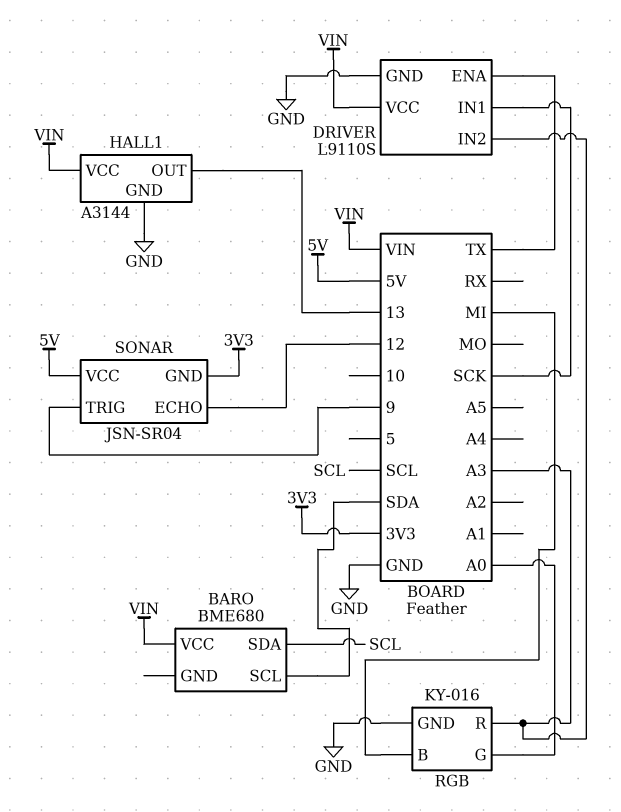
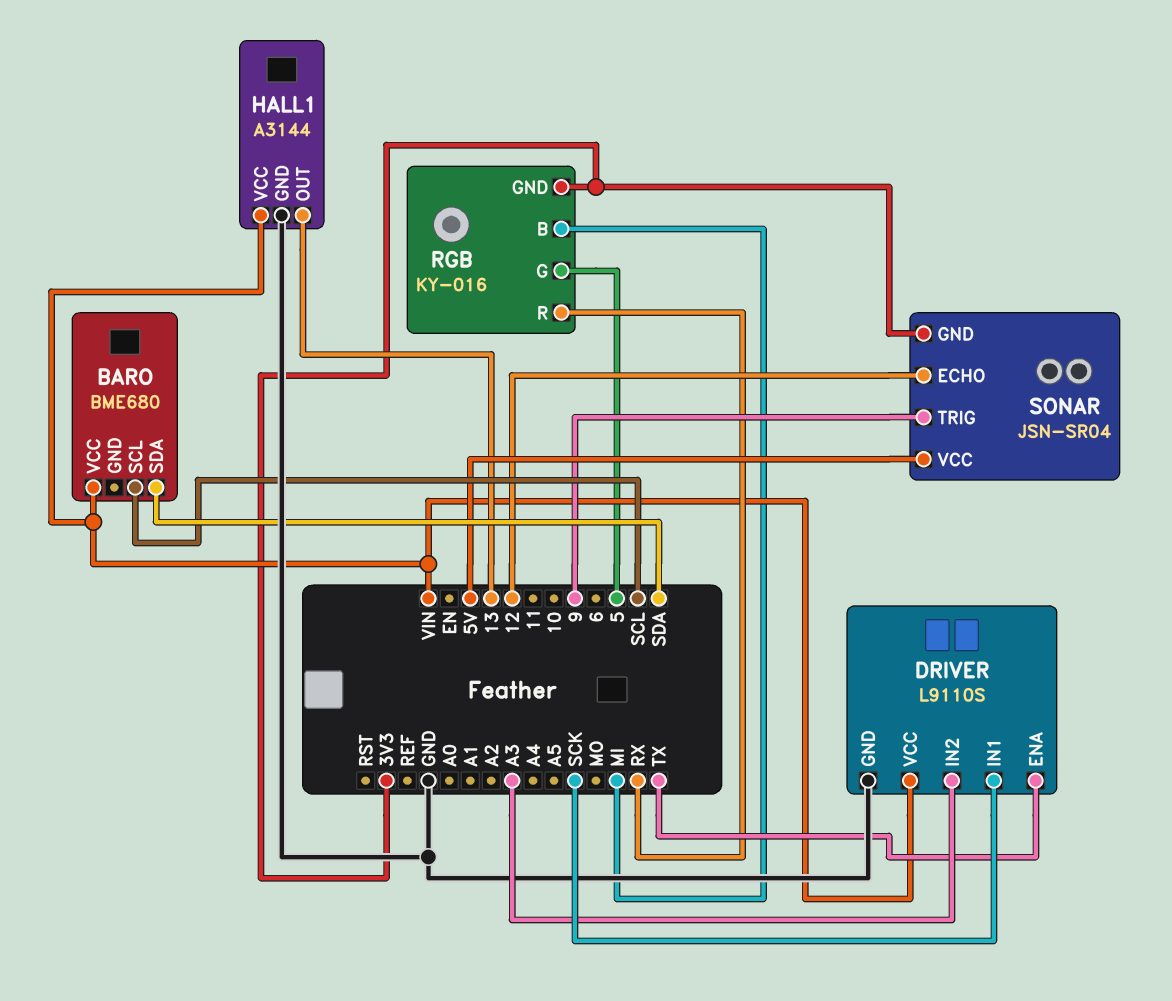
BARO pin SCL: SDA -> SCL
BARO pin SDA: SCL -> SDA
RGB pin G: A0 -> 5
RGB pin GND: GND -> 3V3
RGB pin R: A3 -> RX

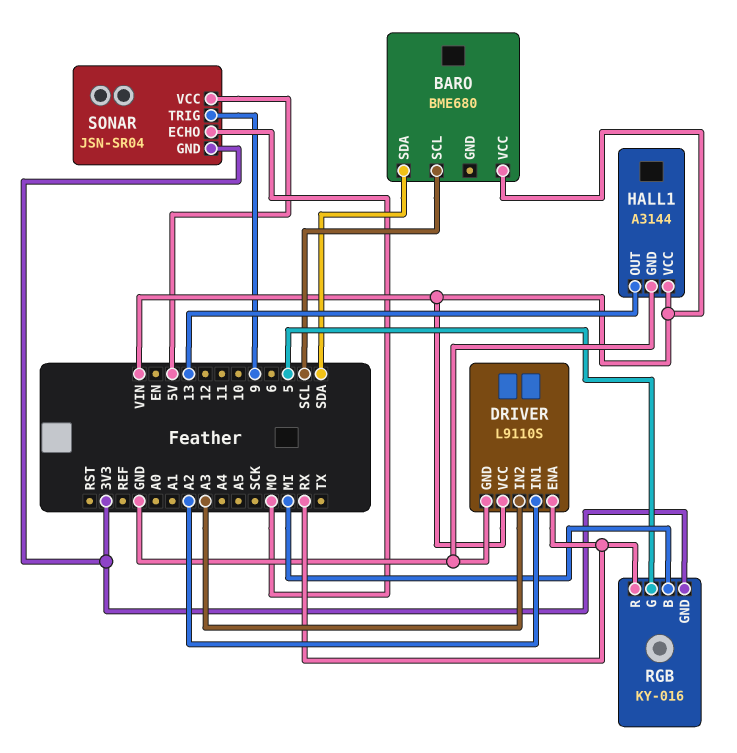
DRIVER pin ENA: TX -> RX
DRIVER pin IN1: SCK -> A2
SONAR pin ECHO: 12 -> MO

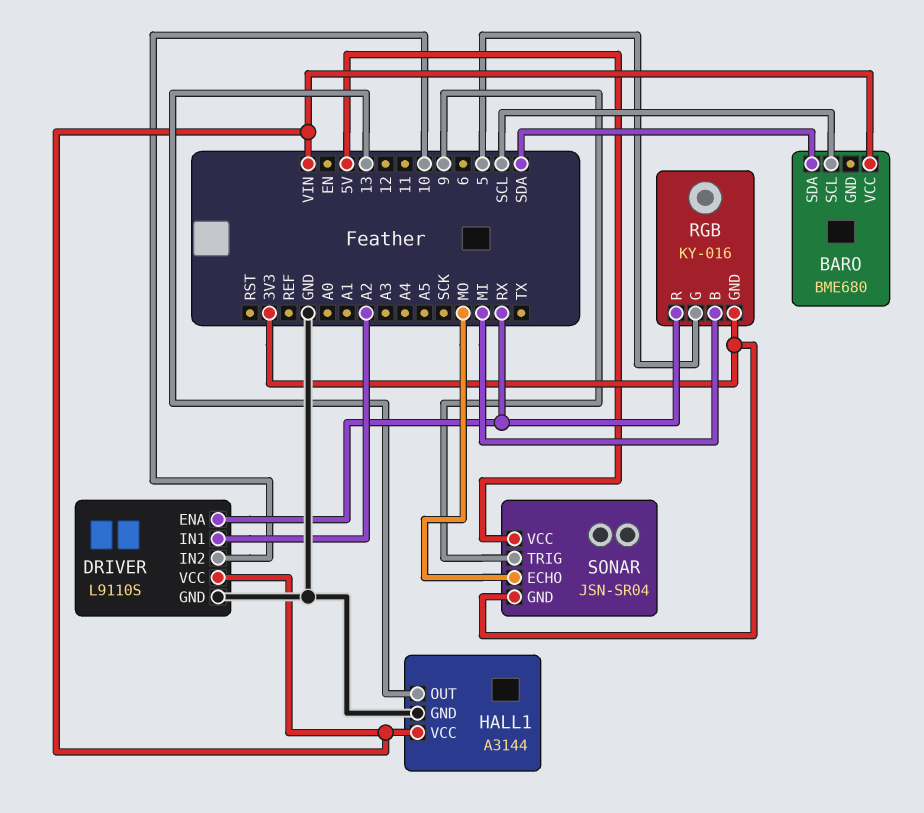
DRIVER pin IN2: A3 -> 10

